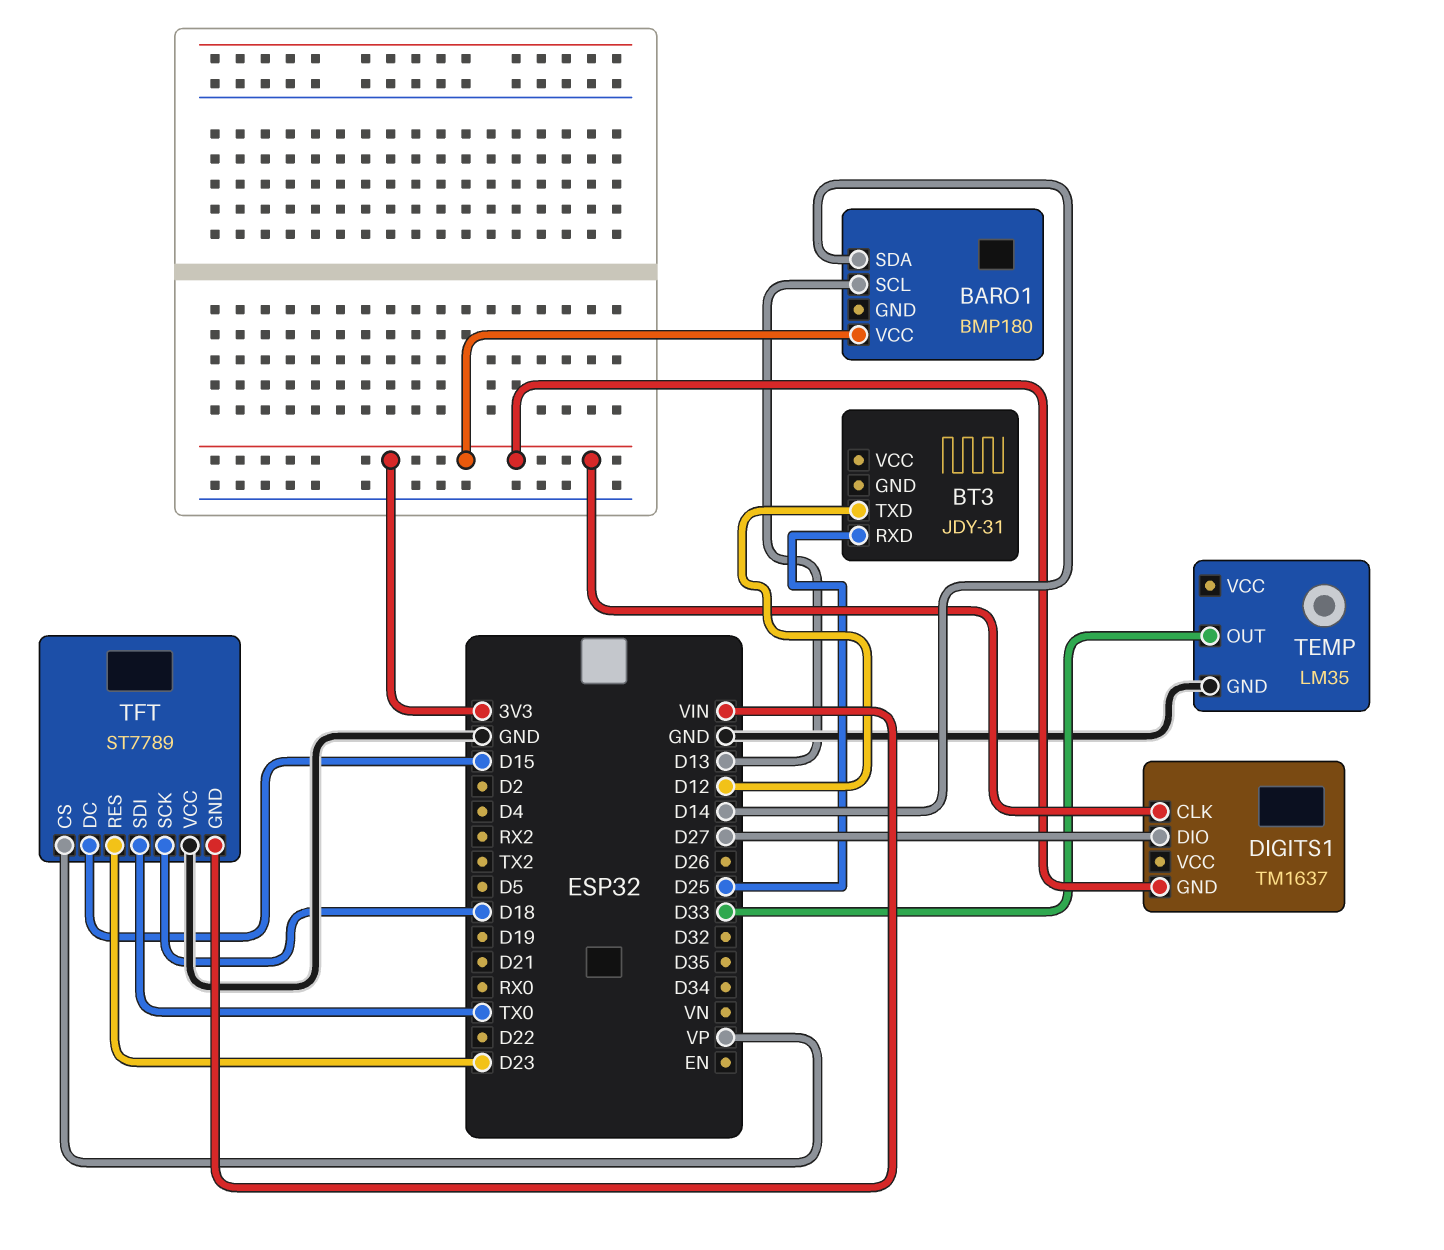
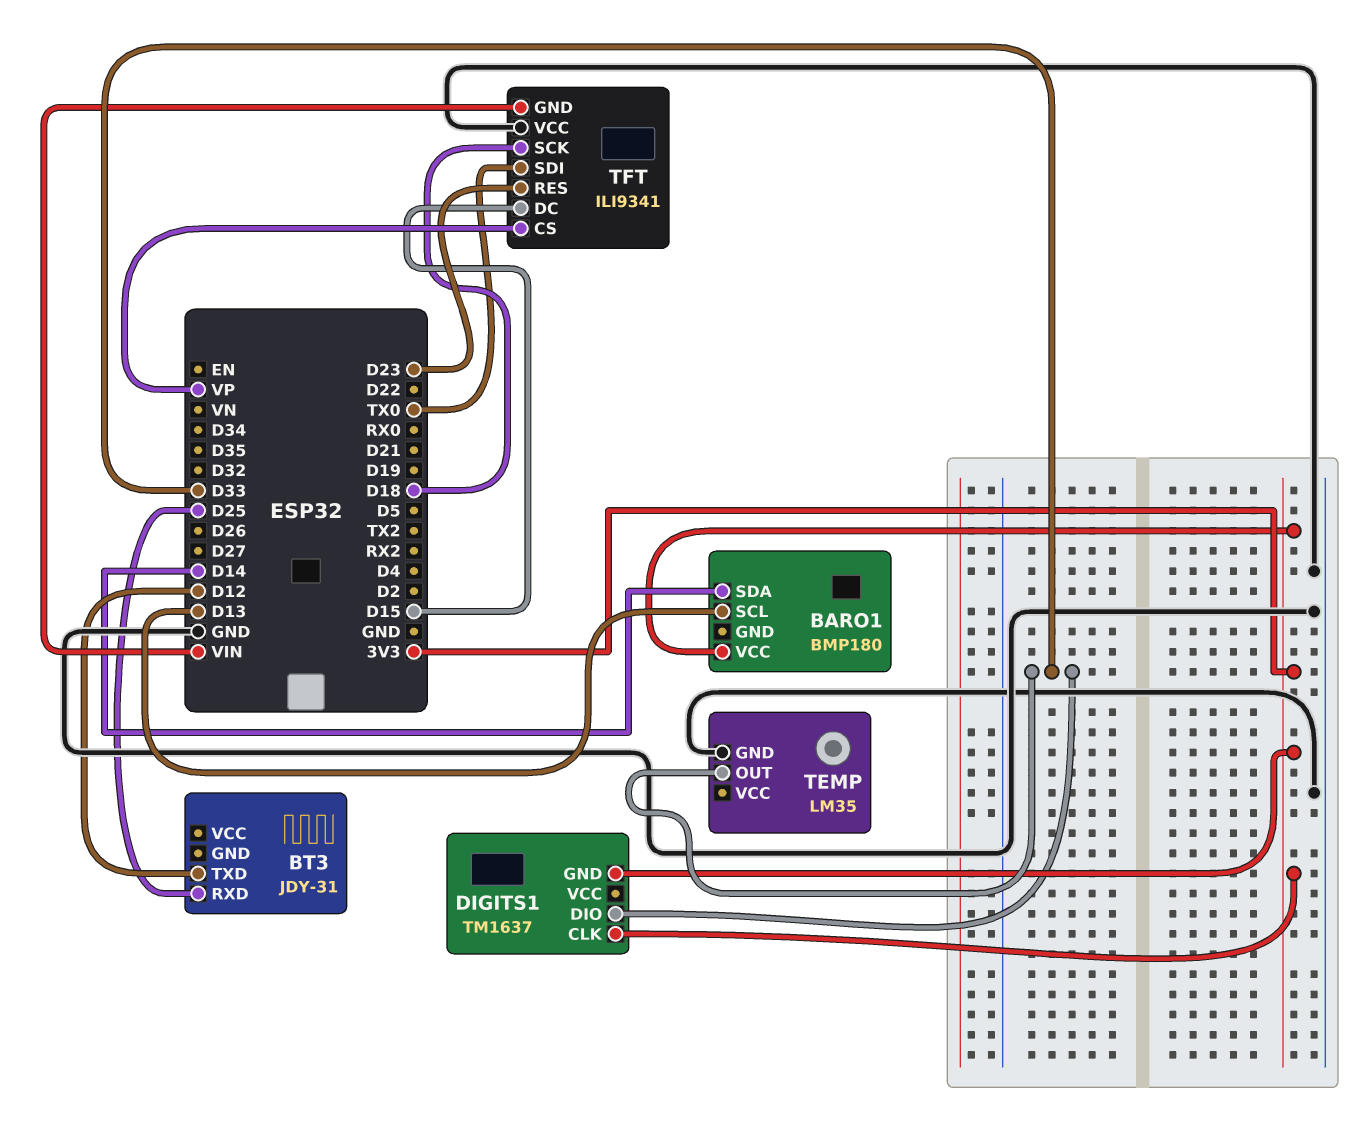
DIGITS1 pin DIO: D27 -> D33
TFT: ST7789 -> ILI9341

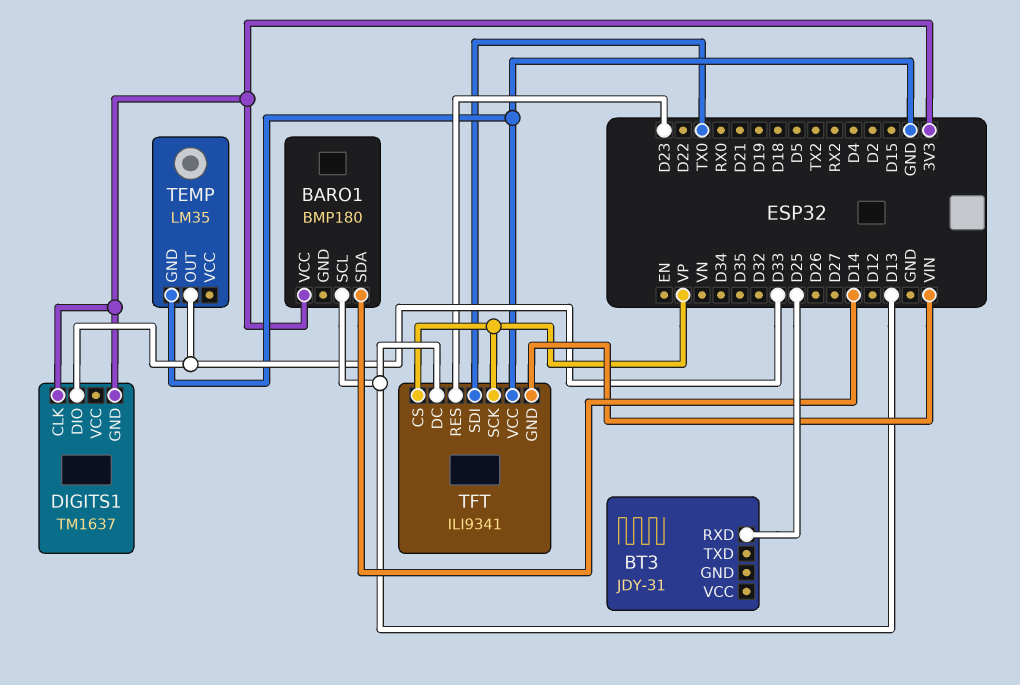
BT3 pin TXD: D12 -> none
TFT pin DC: D15 -> D13
TFT pin SCK: D18 -> VP

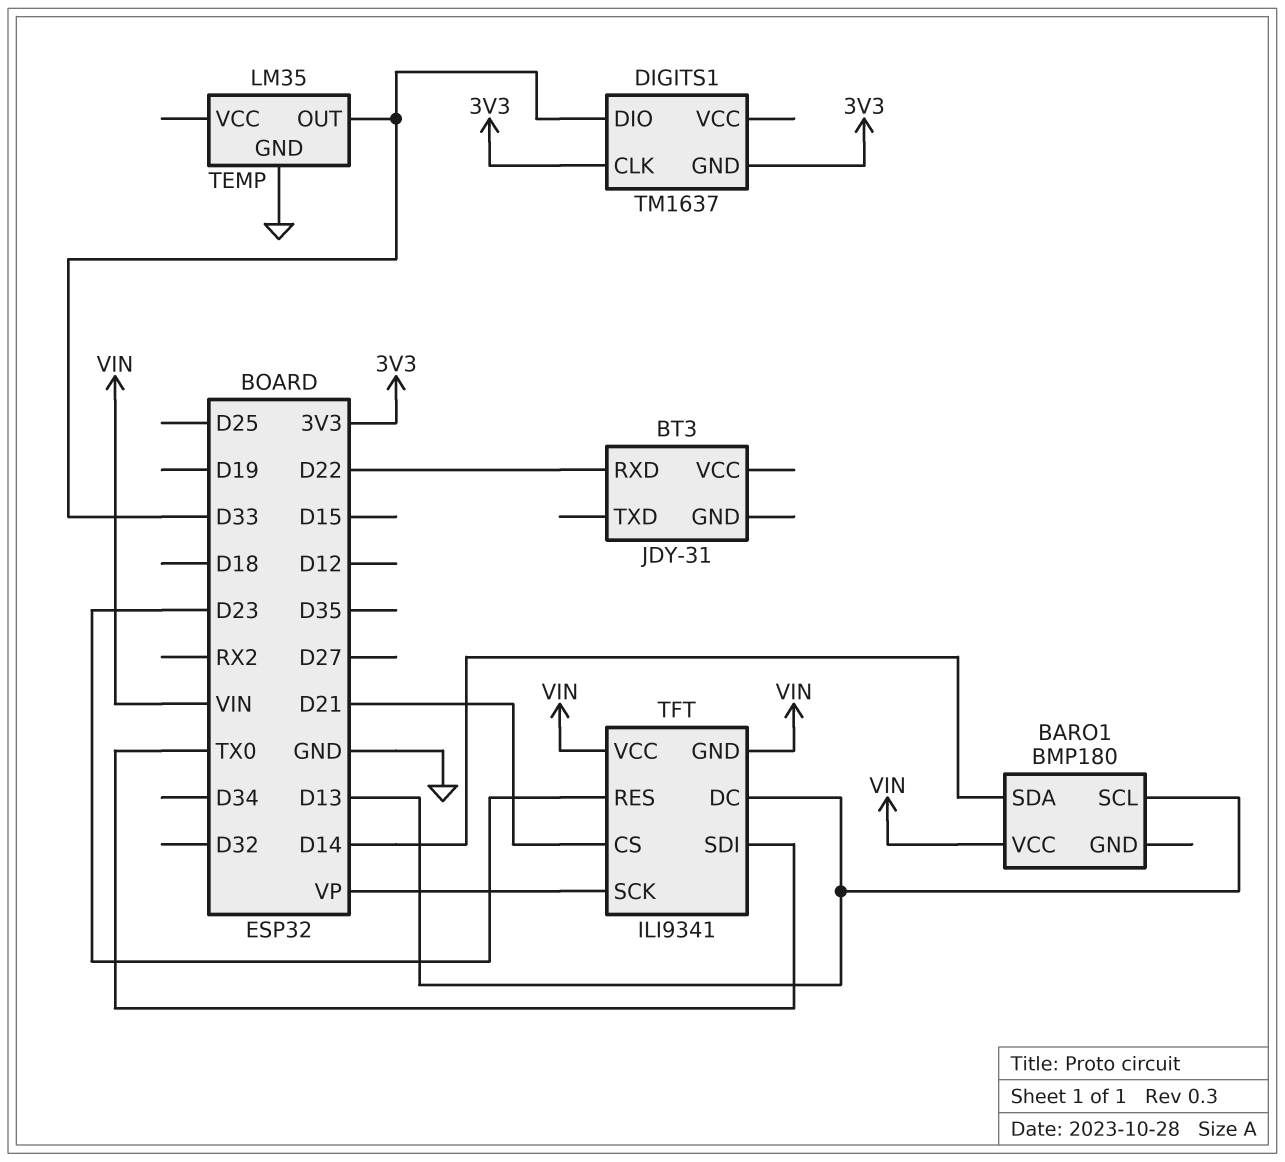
BARO1 pin VCC: 3V3 -> VIN
BT3 pin RXD: D25 -> D22
TFT pin CS: VP -> D21
TFT pin VCC: GND -> VIN

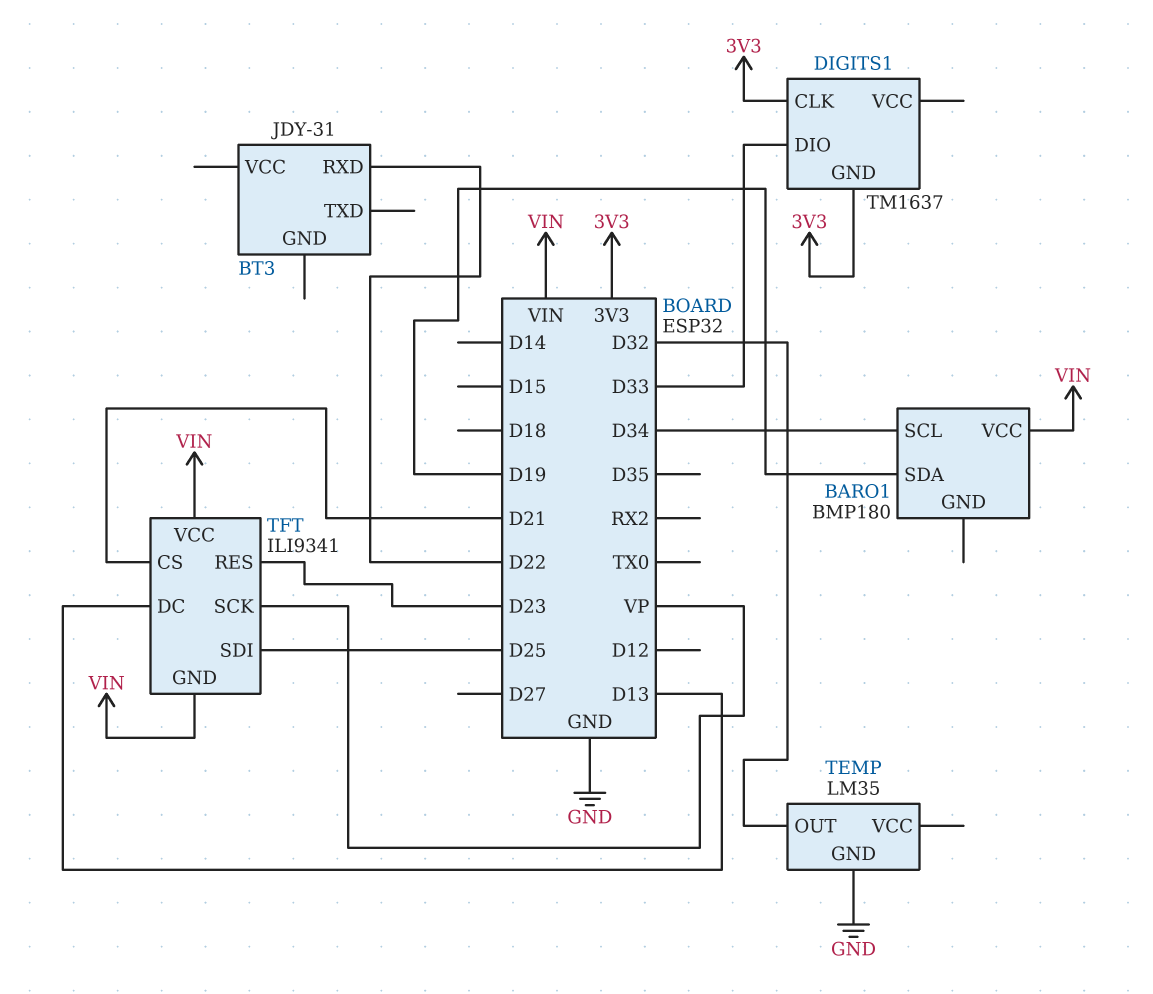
BARO1 pin SCL: D13 -> D34
BARO1 pin SDA: D14 -> D19
TEMP pin OUT: D33 -> D32
TFT pin SDI: TX0 -> D25

